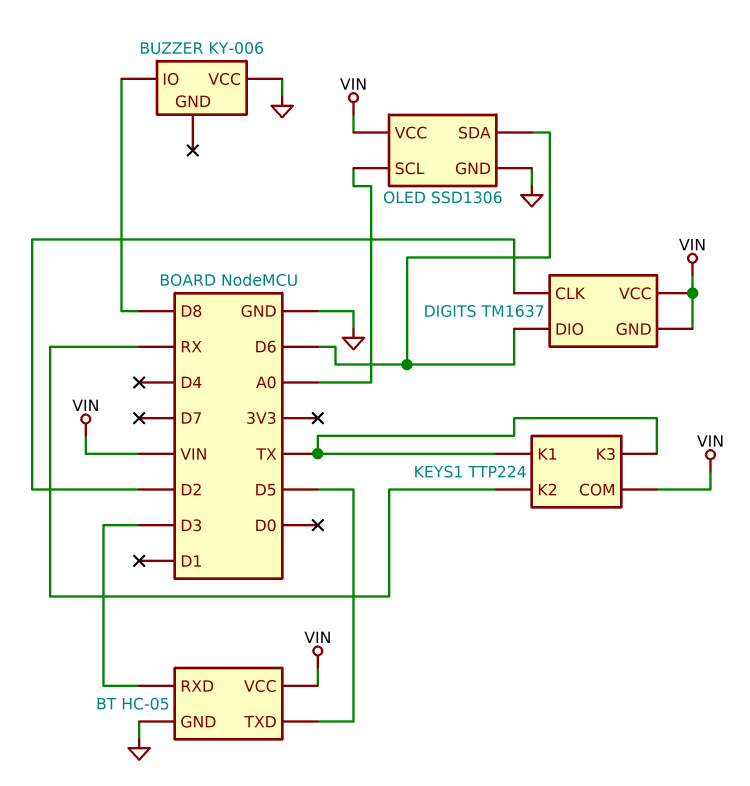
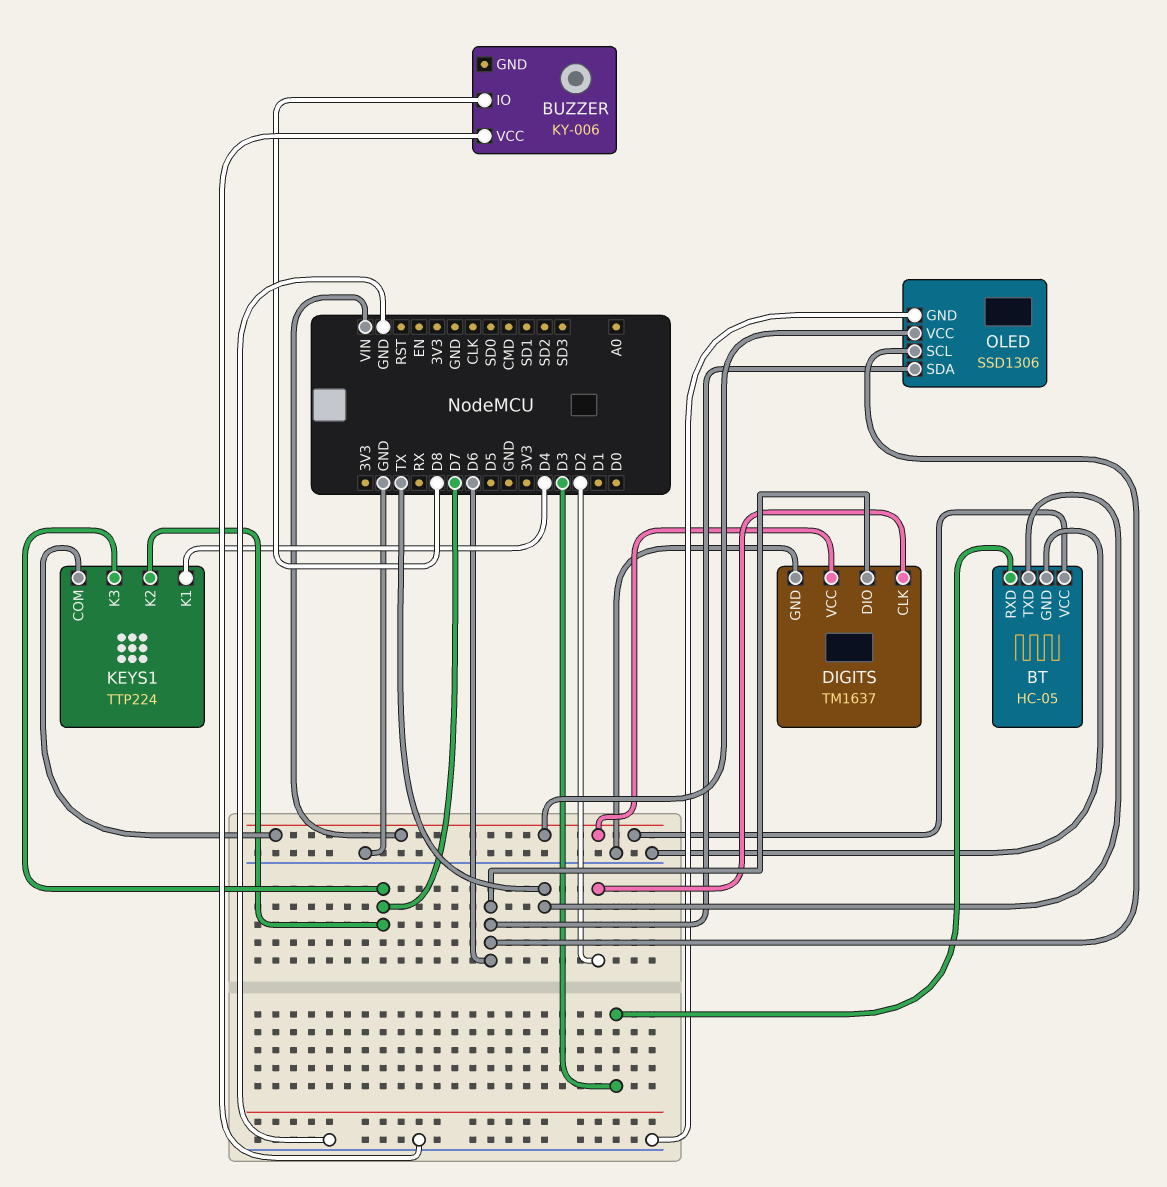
BT pin TXD: D5 -> TX
DIGITS pin GND: VIN -> GND
KEYS1 pin K1: TX -> D4
KEYS1 pin K2: RX -> D7
KEYS1 pin K3: TX -> D7
OLED pin SCL: A0 -> D6

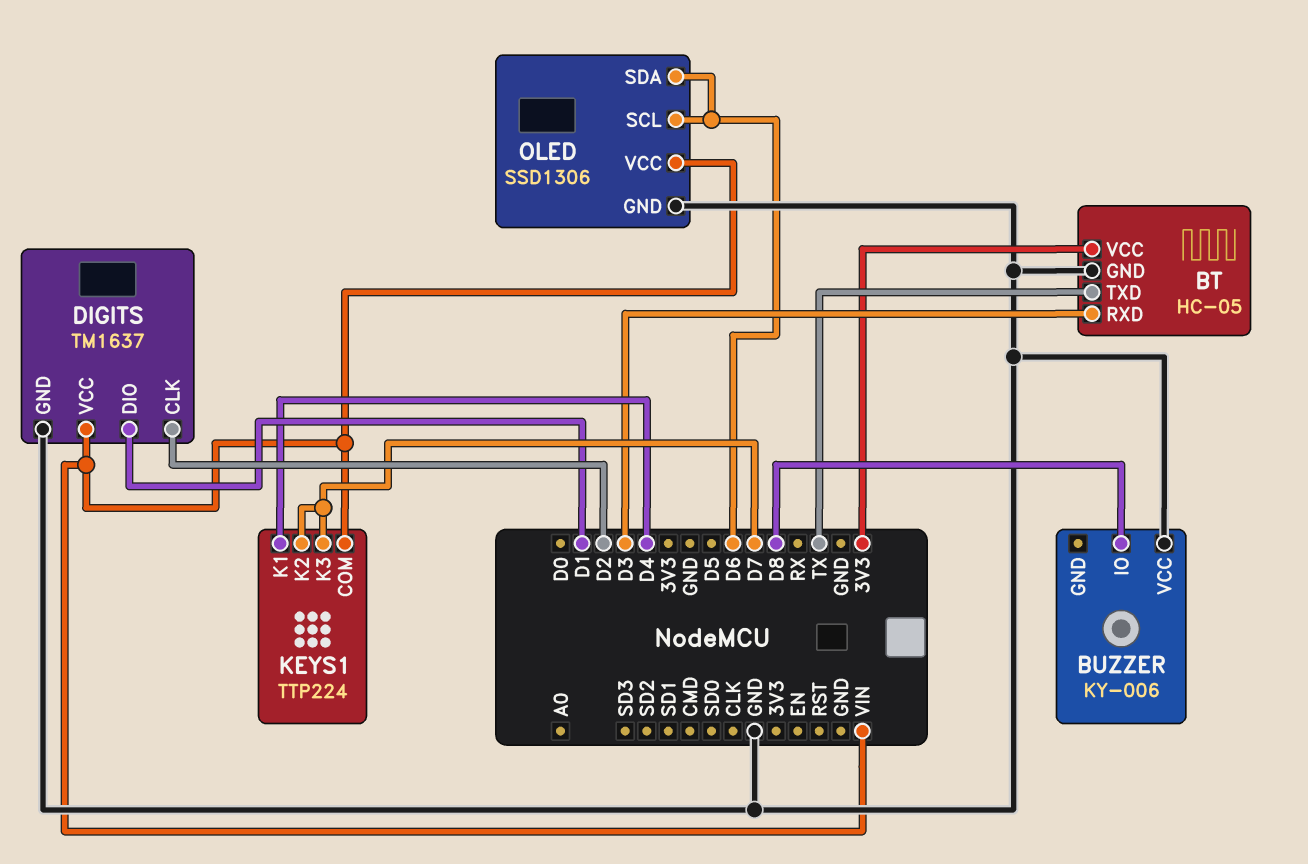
BT pin VCC: VIN -> 3V3
DIGITS pin DIO: D6 -> D1

